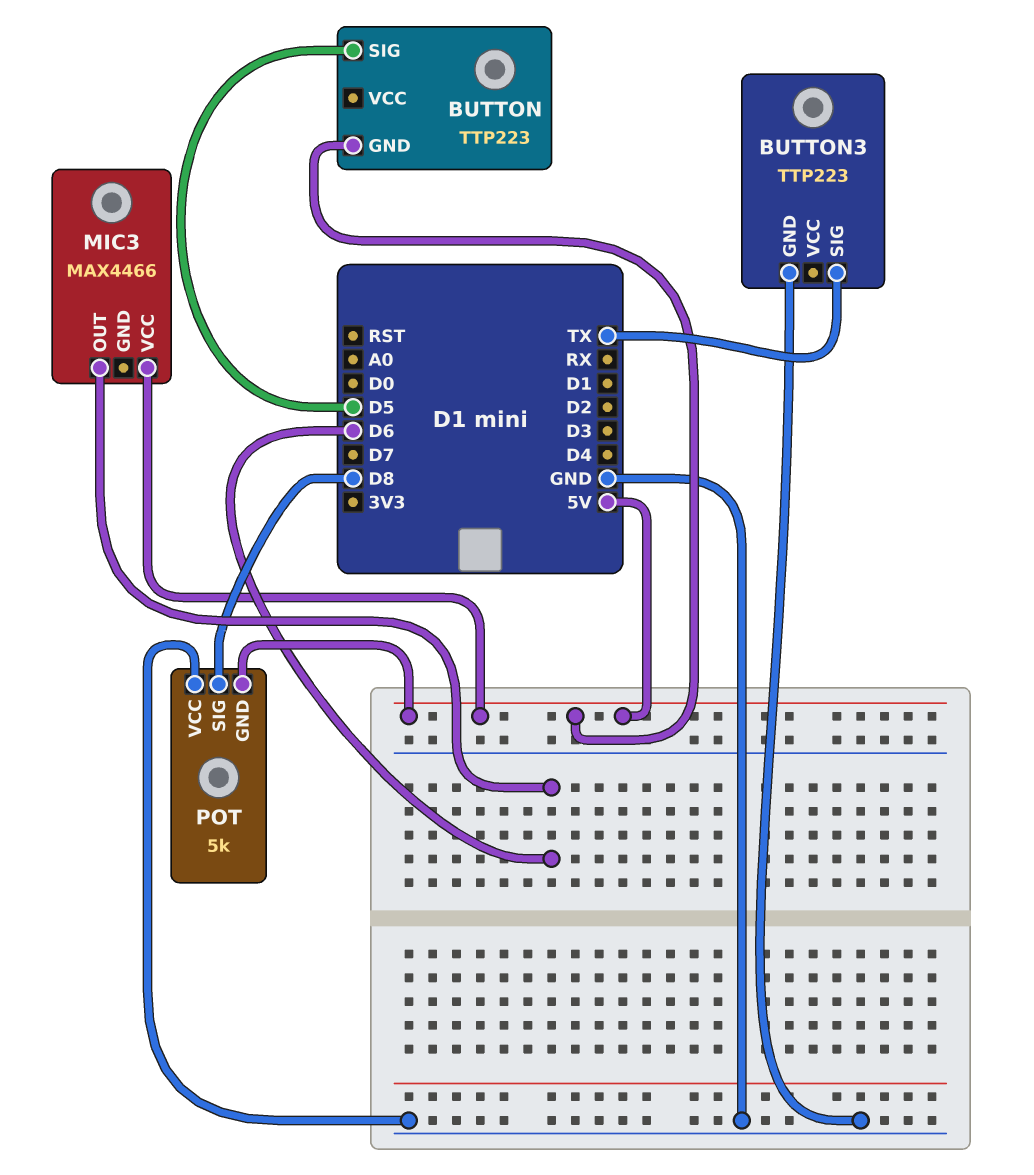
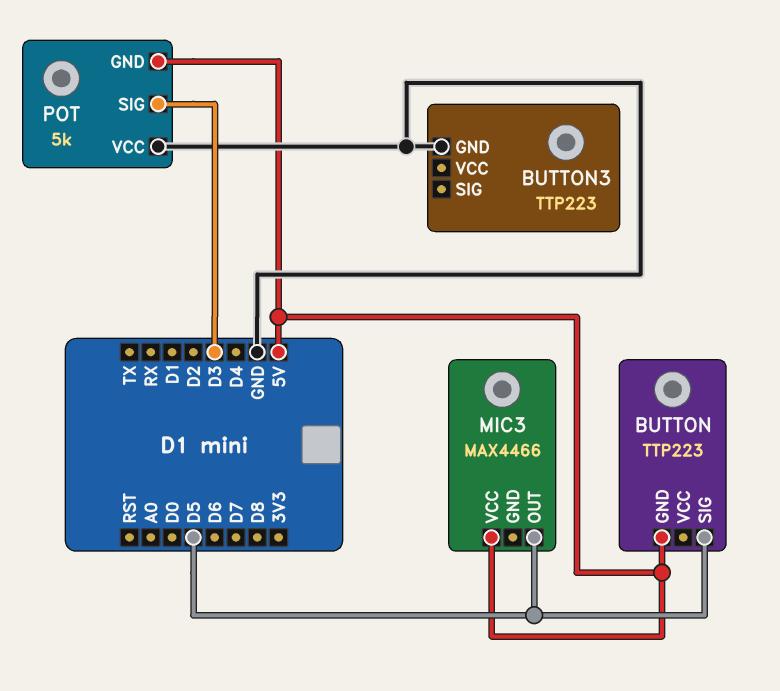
BUTTON3 pin SIG: TX -> none
MIC3 pin OUT: D6 -> D5
POT pin SIG: D8 -> D3

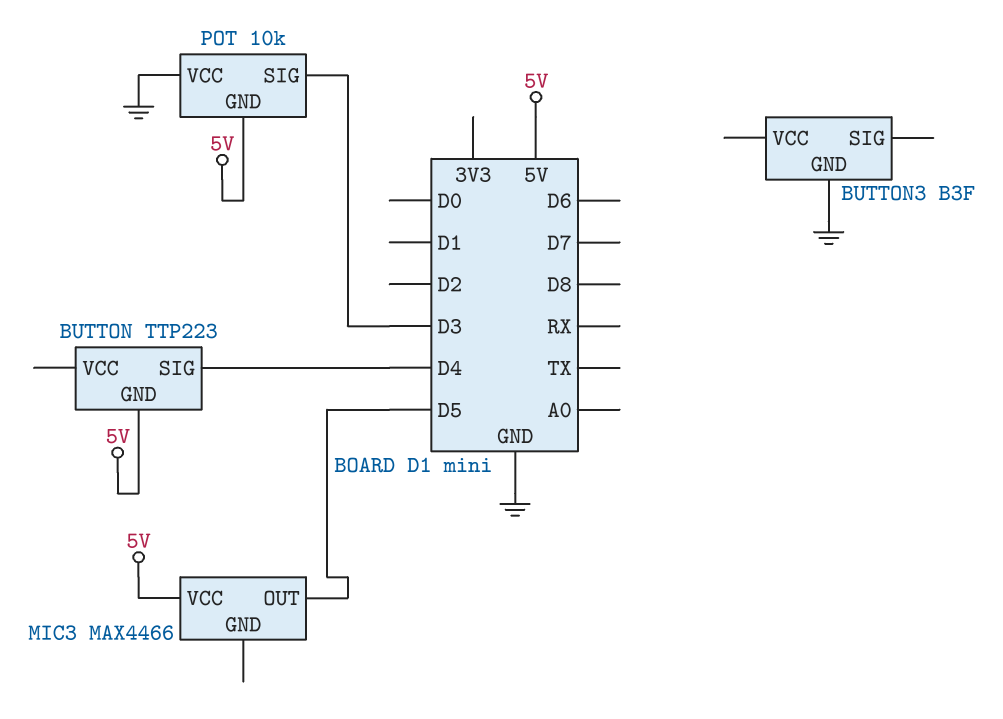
BUTTON pin SIG: D5 -> D4
BUTTON3: TTP223 -> B3F
POT: 5k -> 10k

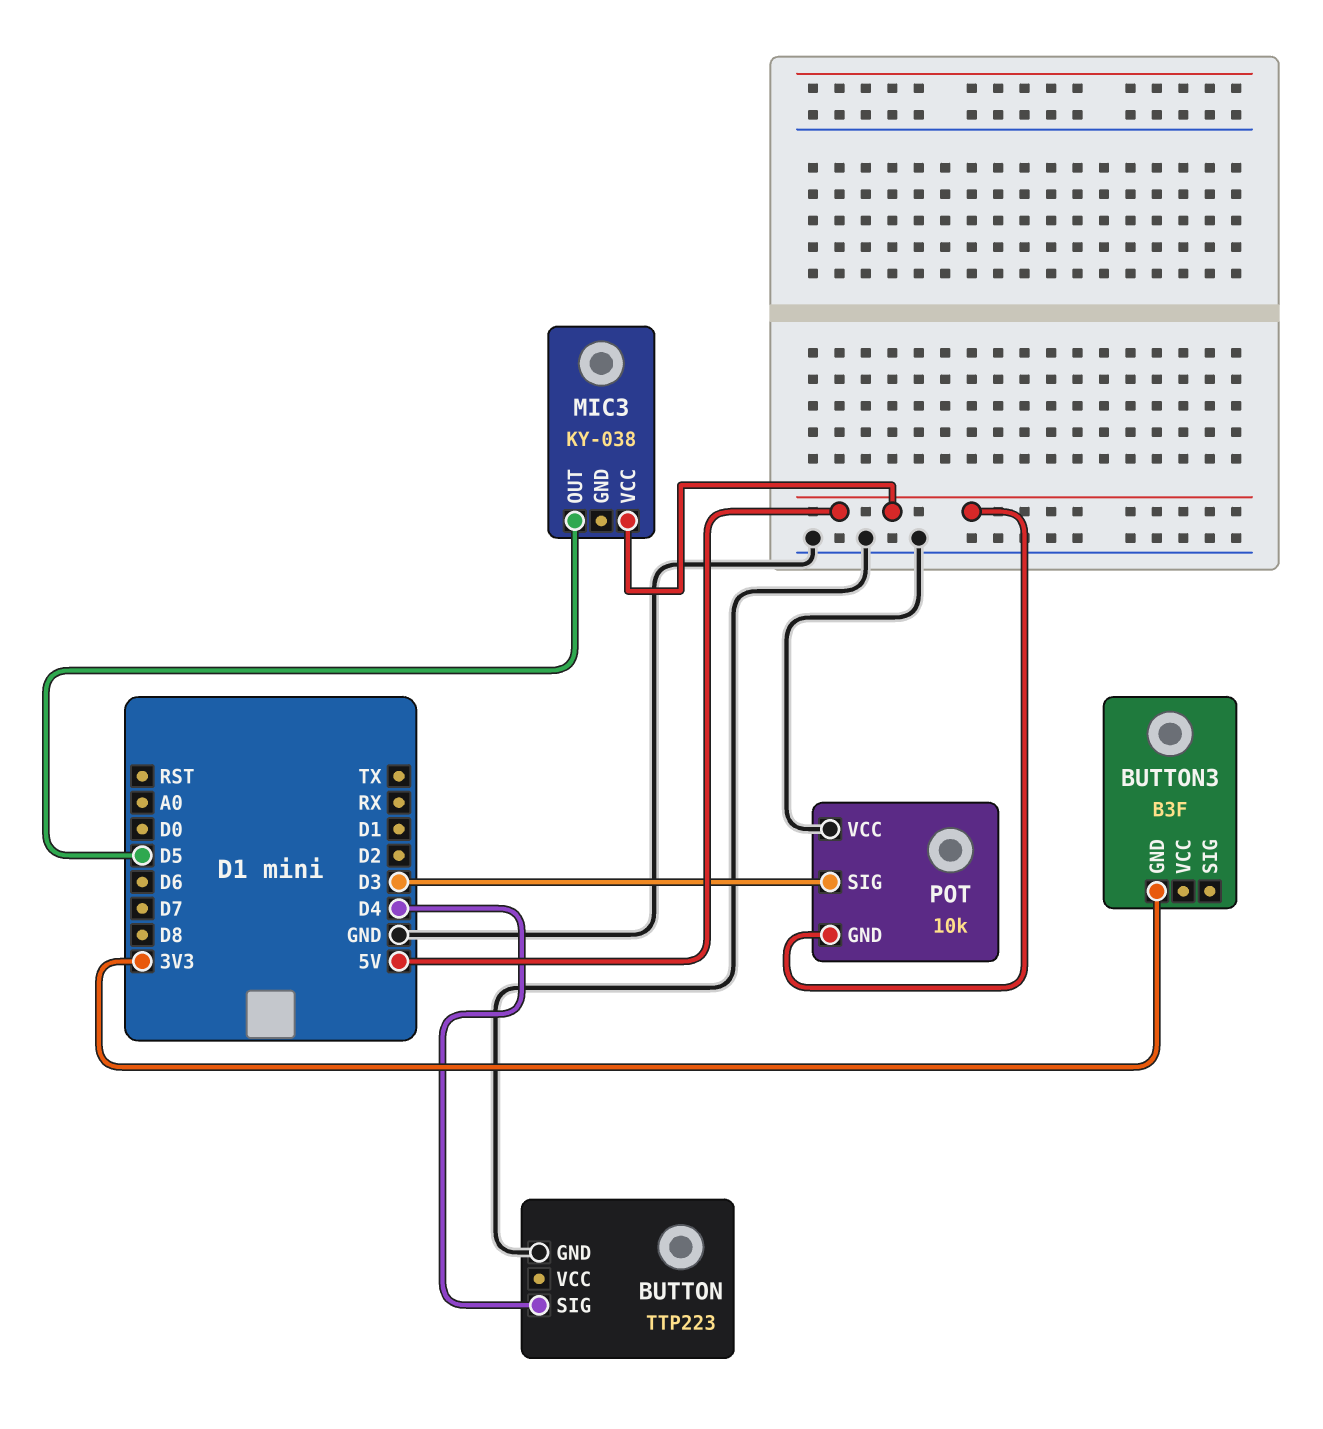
BUTTON pin GND: 5V -> GND
BUTTON3 pin GND: GND -> 3V3
MIC3: MAX4466 -> KY-038

